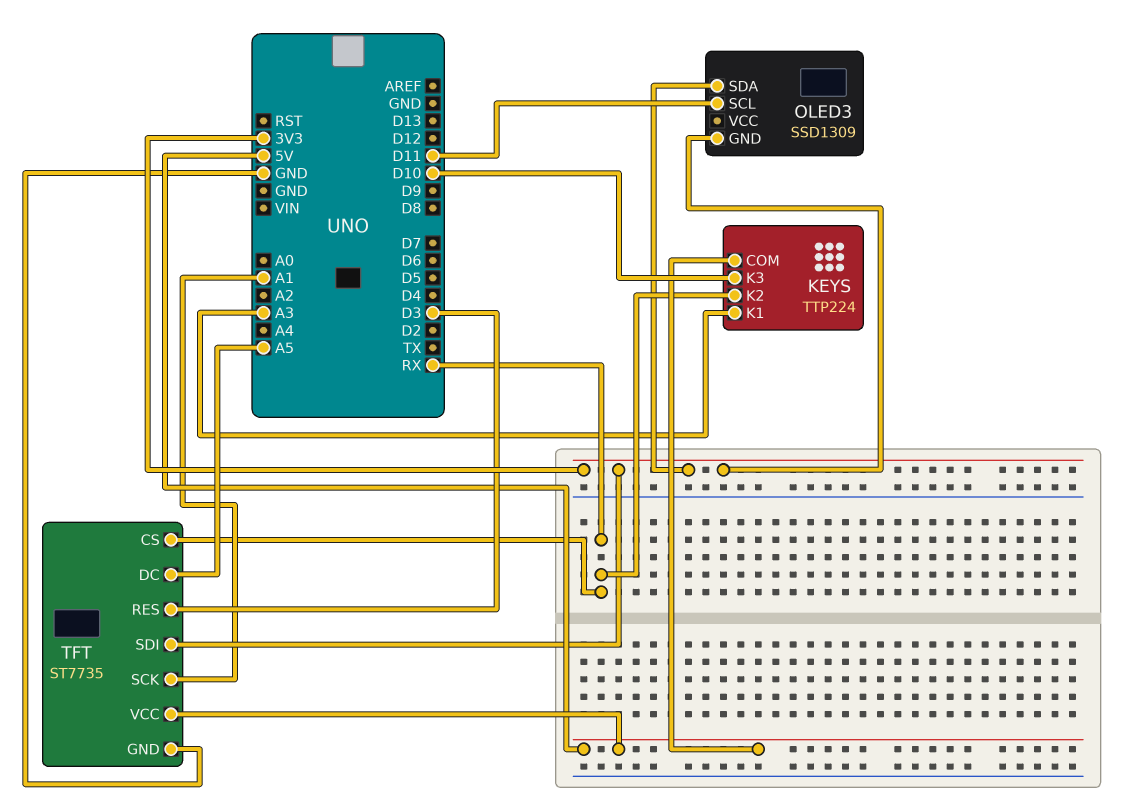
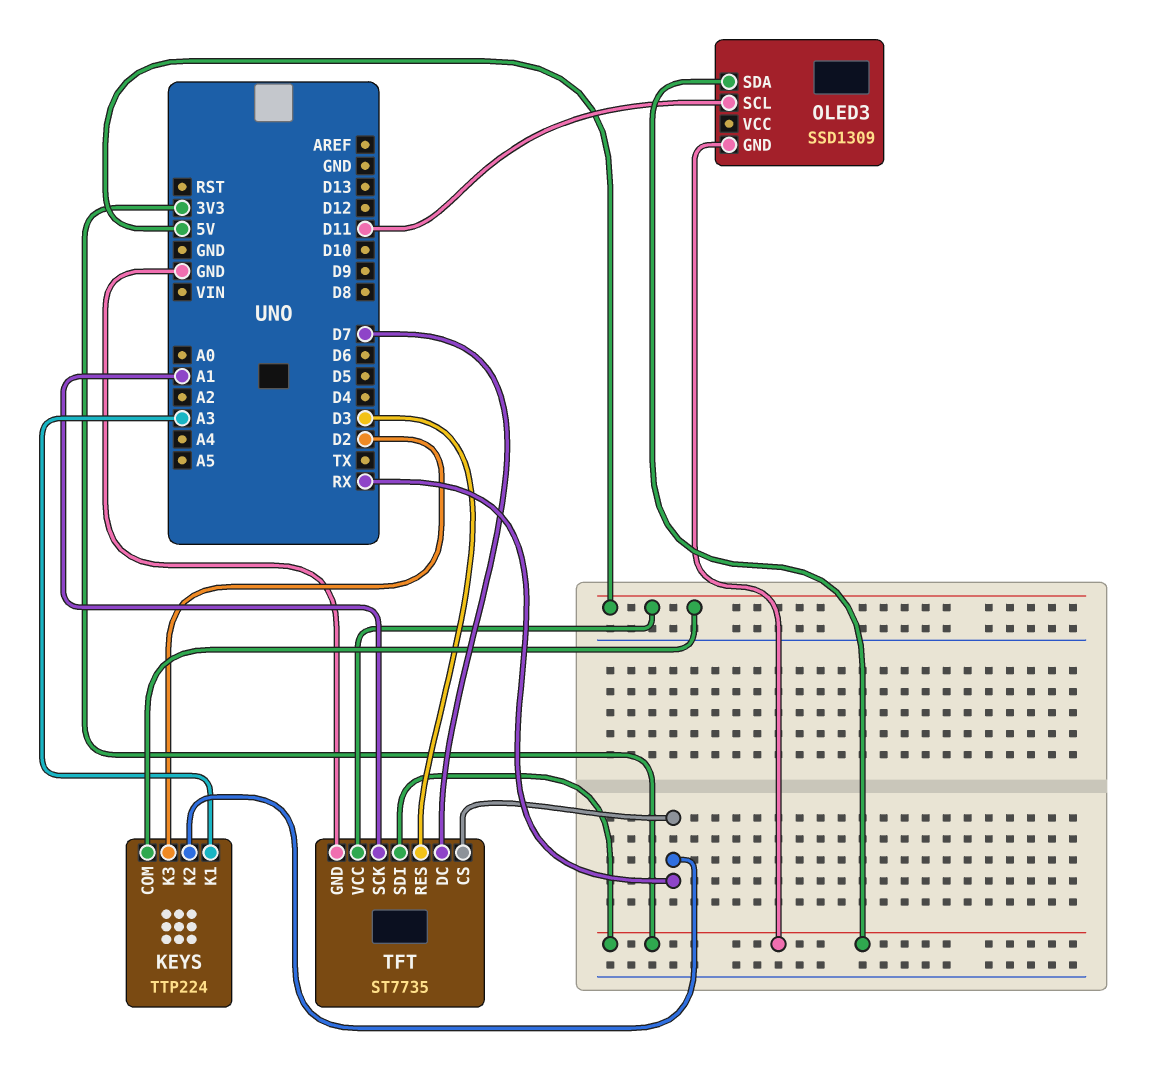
KEYS pin K3: D10 -> D2
TFT pin DC: A5 -> D7

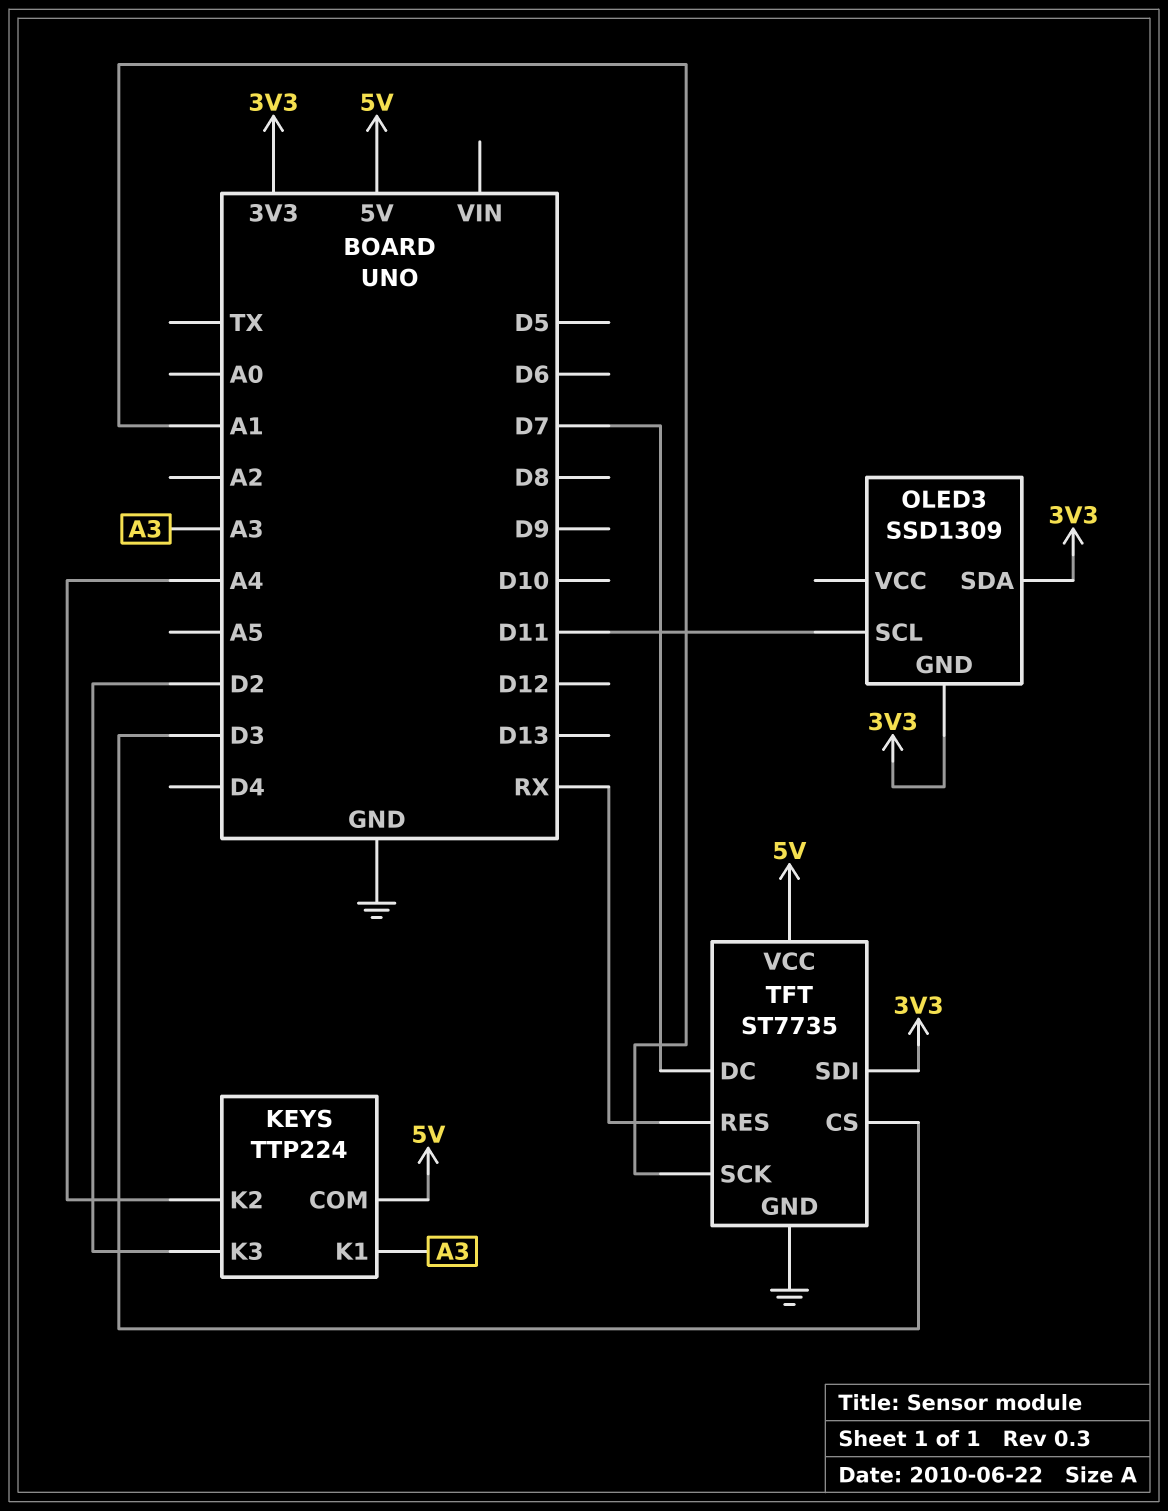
KEYS pin K2: RX -> A4
TFT pin CS: RX -> D3
TFT pin RES: D3 -> RX

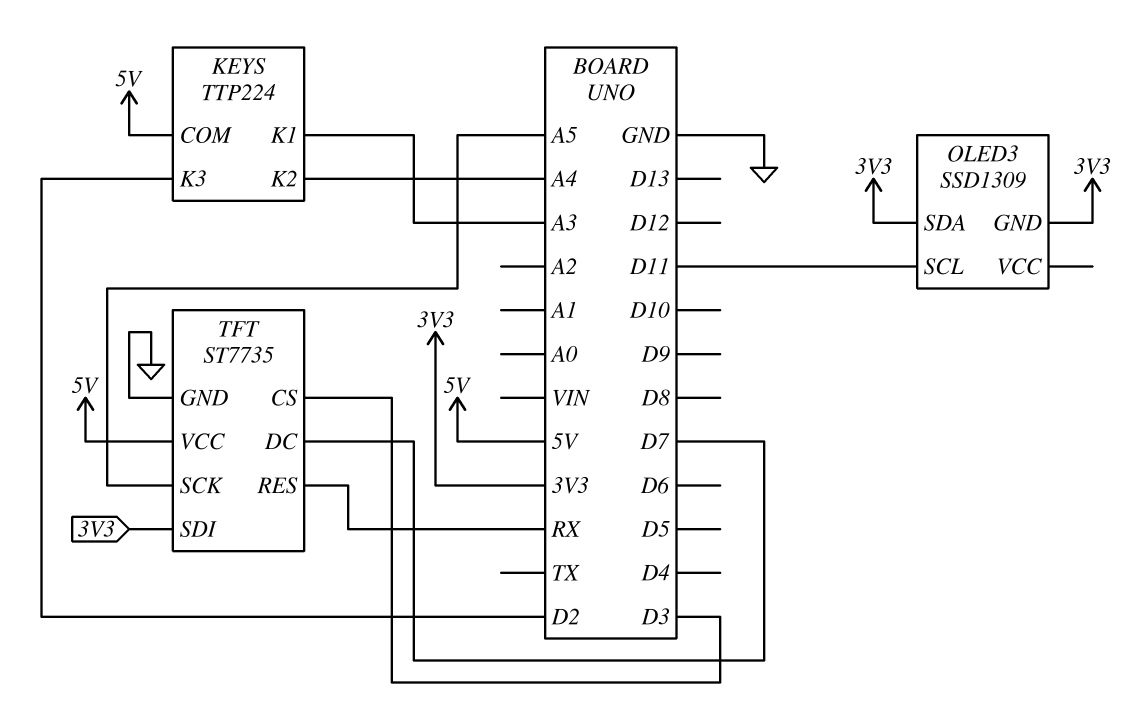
TFT pin SCK: A1 -> A5

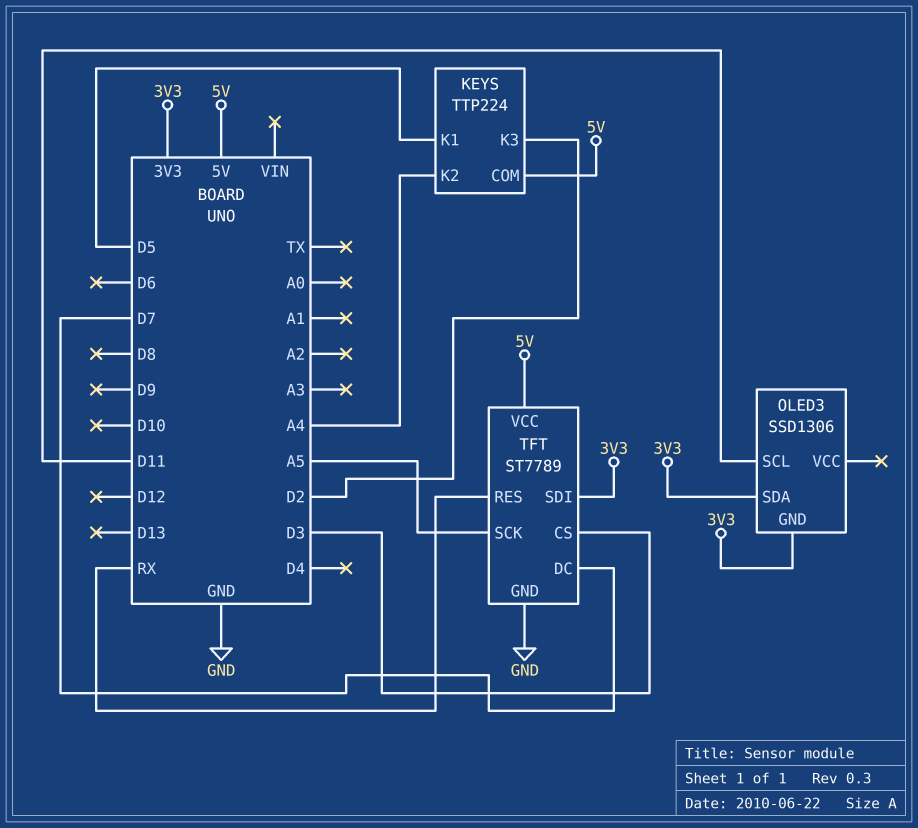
KEYS pin K1: A3 -> D5
OLED3: SSD1309 -> SSD1306
TFT: ST7735 -> ST7789

